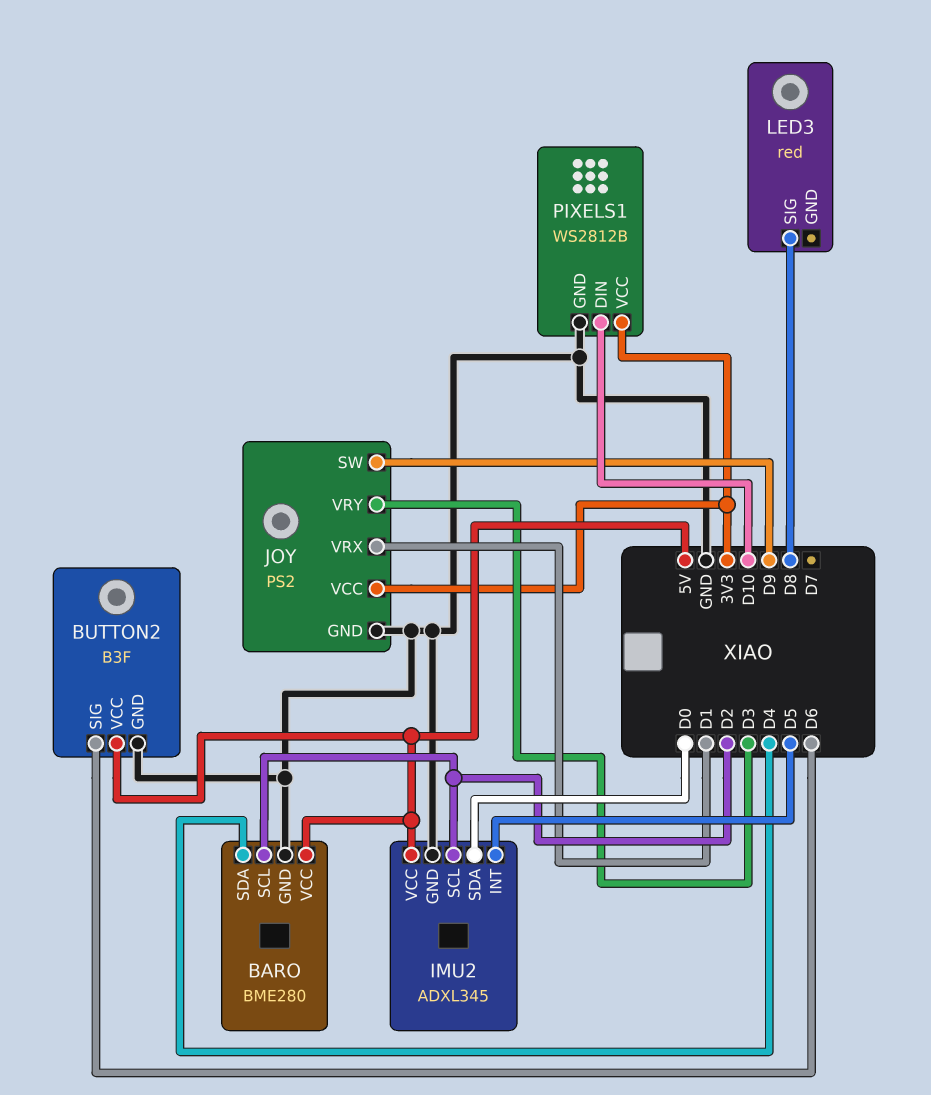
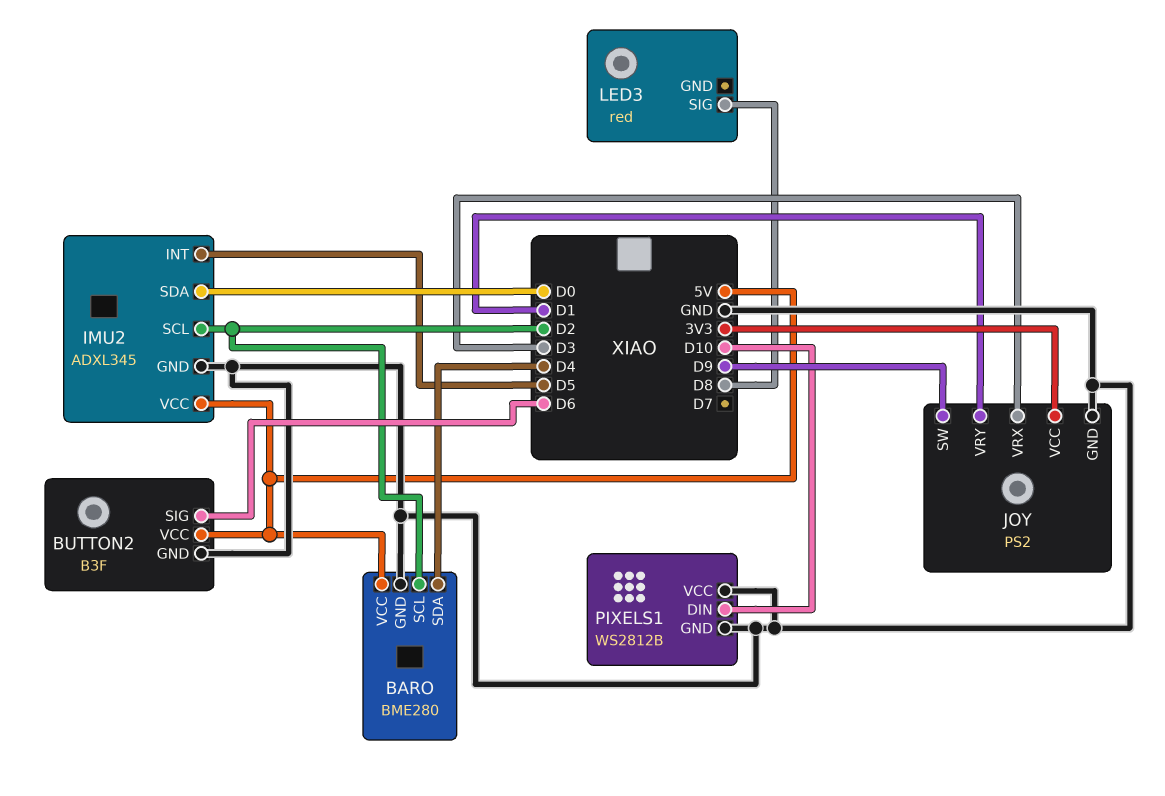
JOY pin VRX: D1 -> D3
JOY pin VRY: D3 -> D1
PIXELS1 pin VCC: 3V3 -> GND

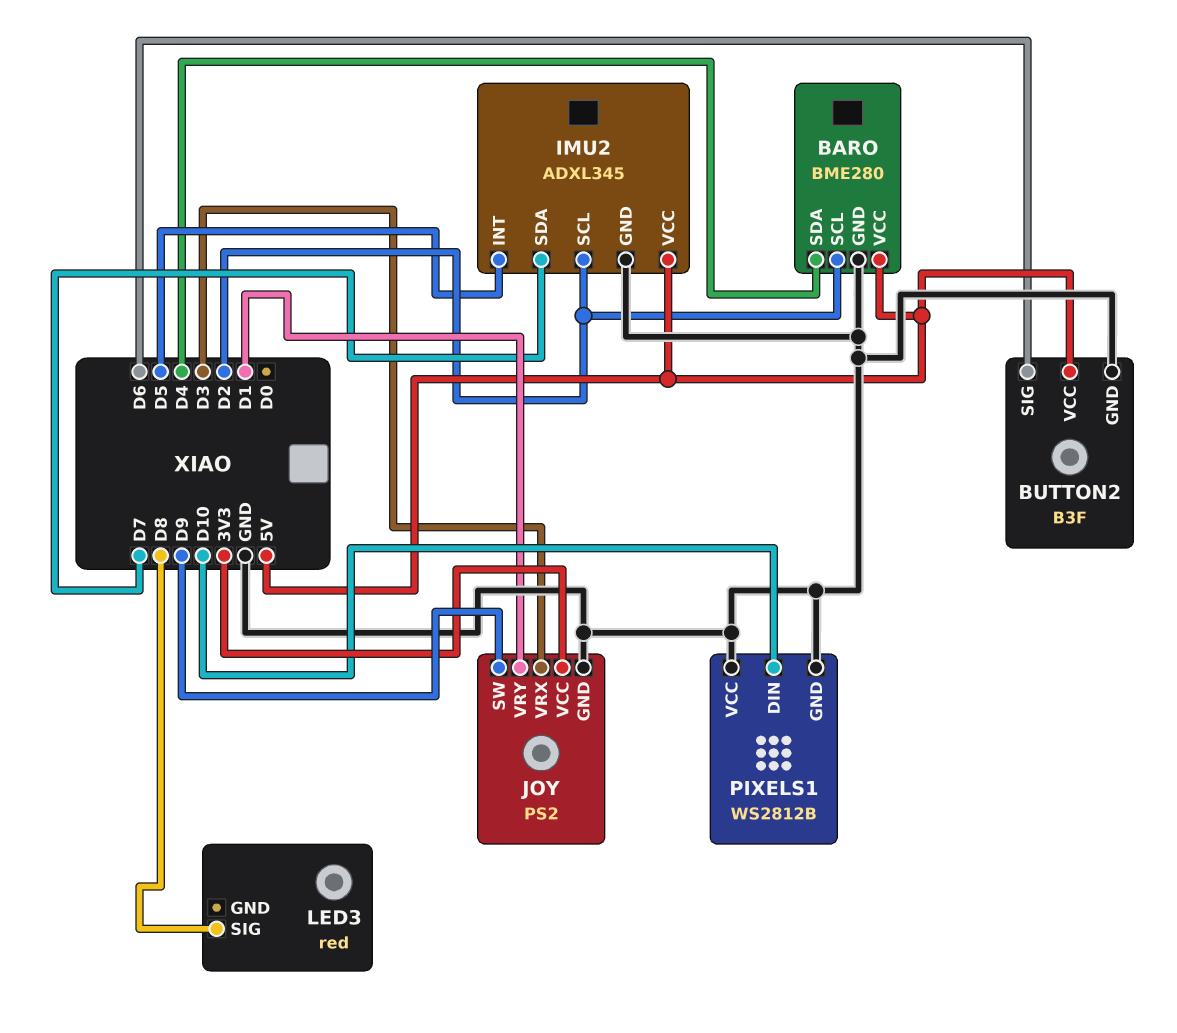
IMU2 pin SDA: D0 -> D7

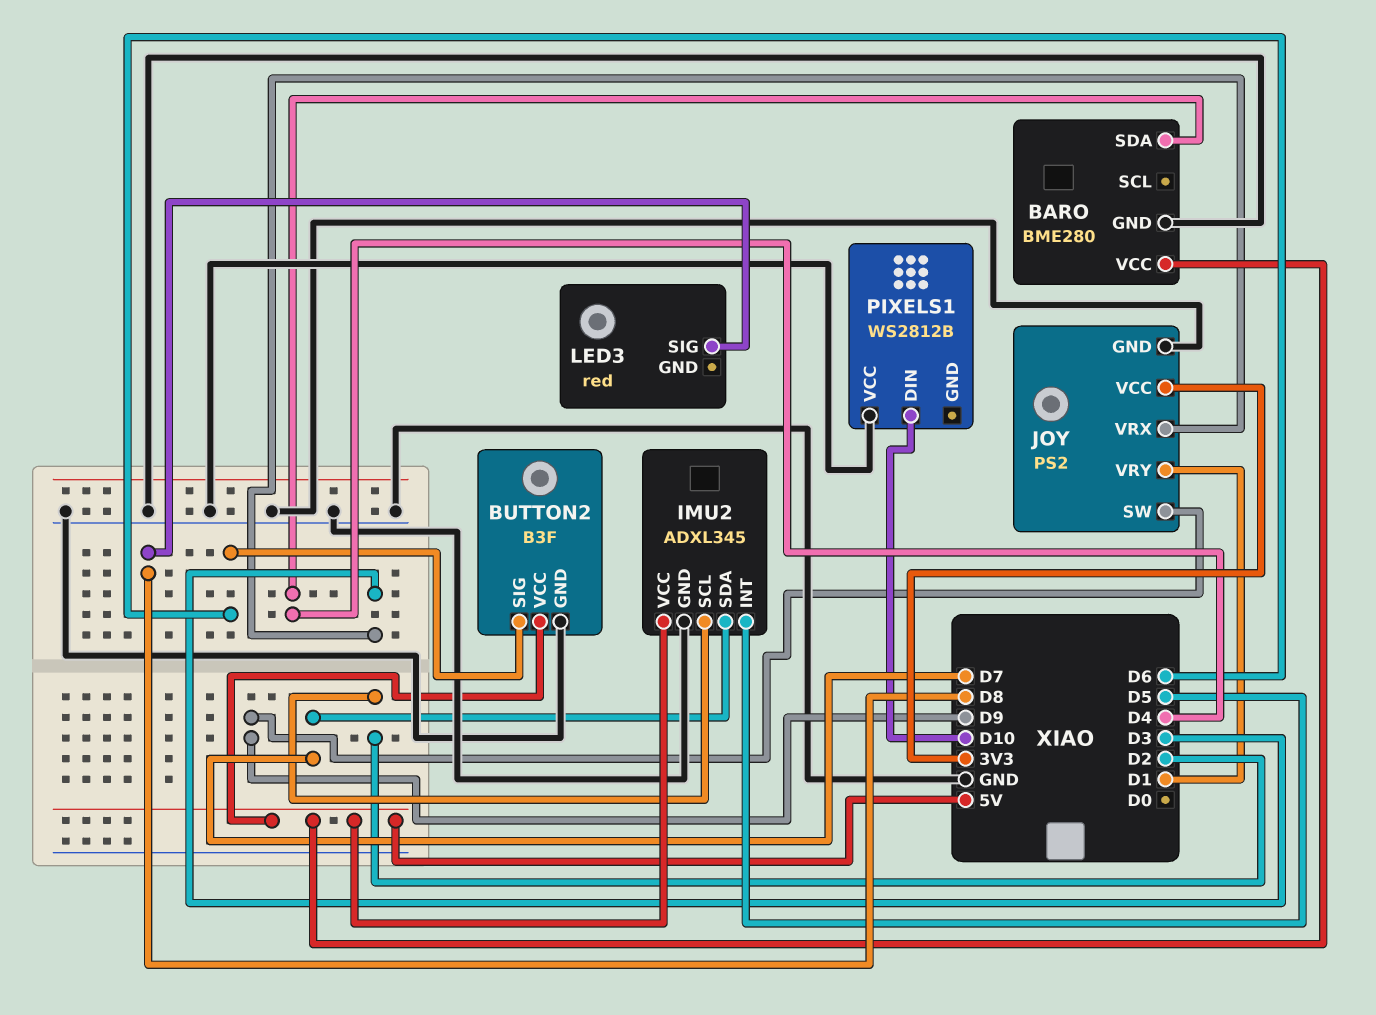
BARO pin SCL: D2 -> none
PIXELS1 pin GND: GND -> none

